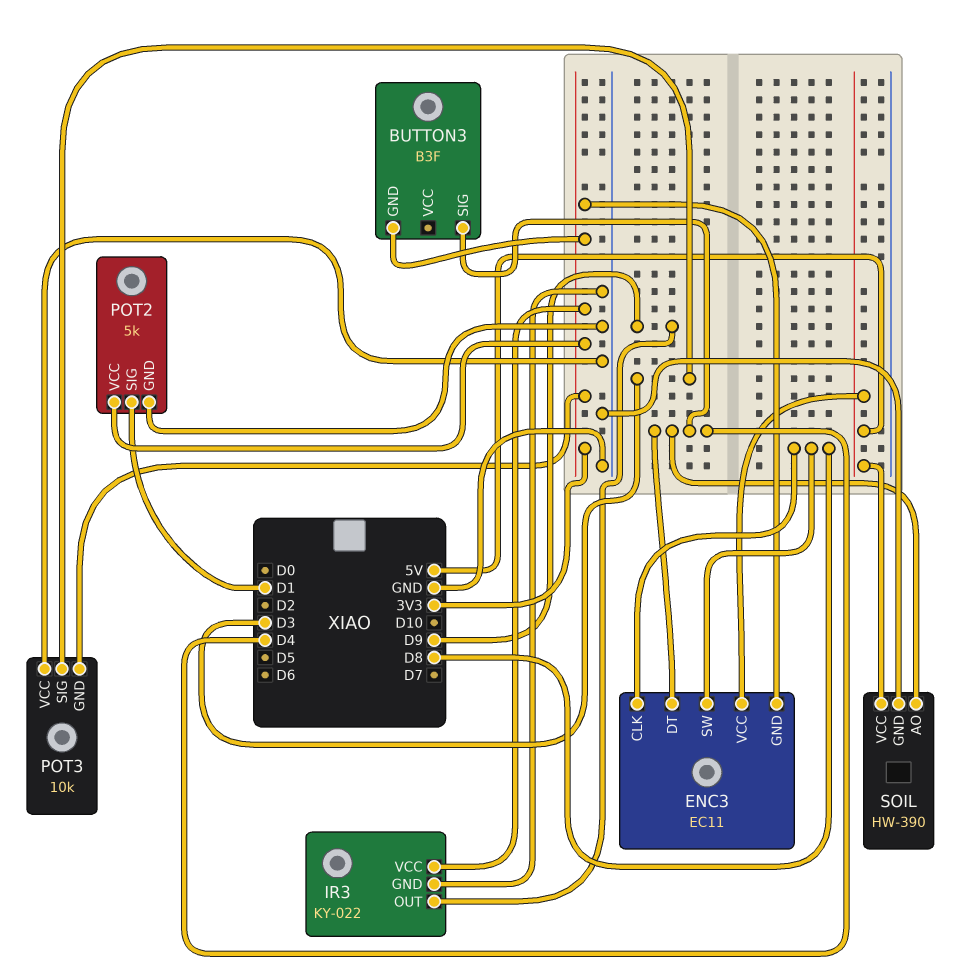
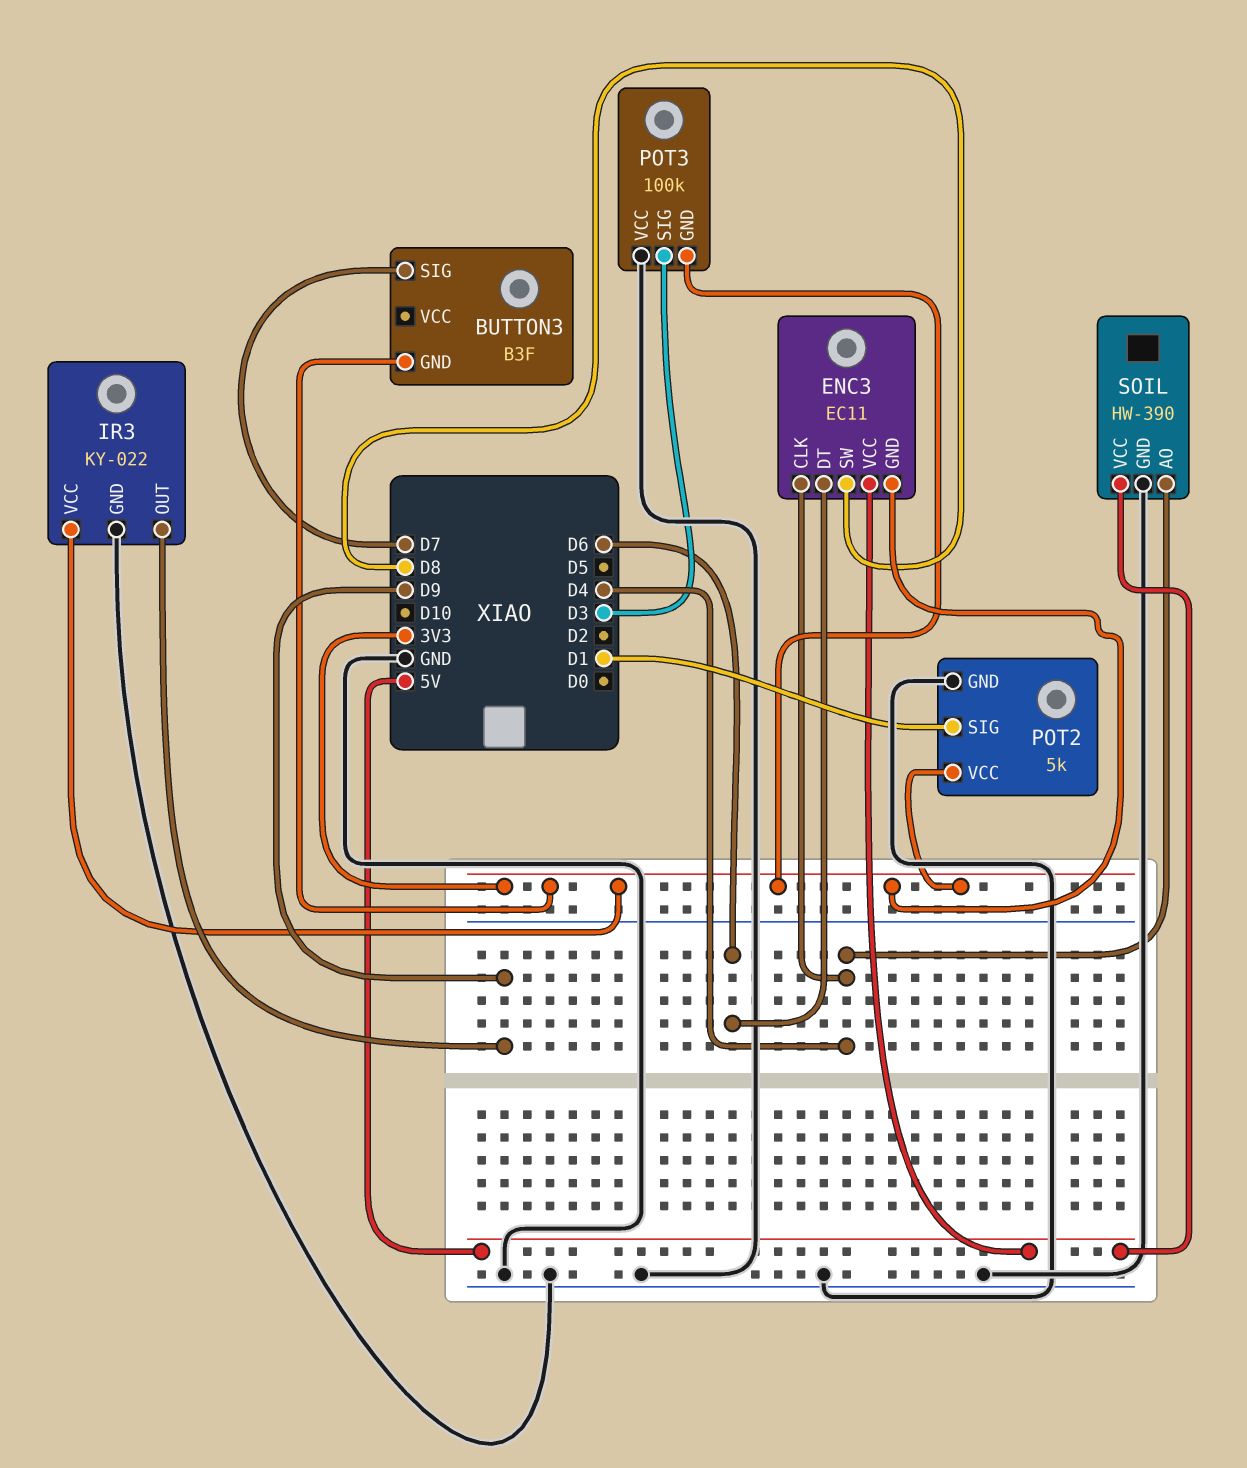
BUTTON3 pin SIG: D4 -> D7
ENC3 pin CLK: D8 -> D4
ENC3 pin DT: D4 -> D6
POT3: 10k -> 100k

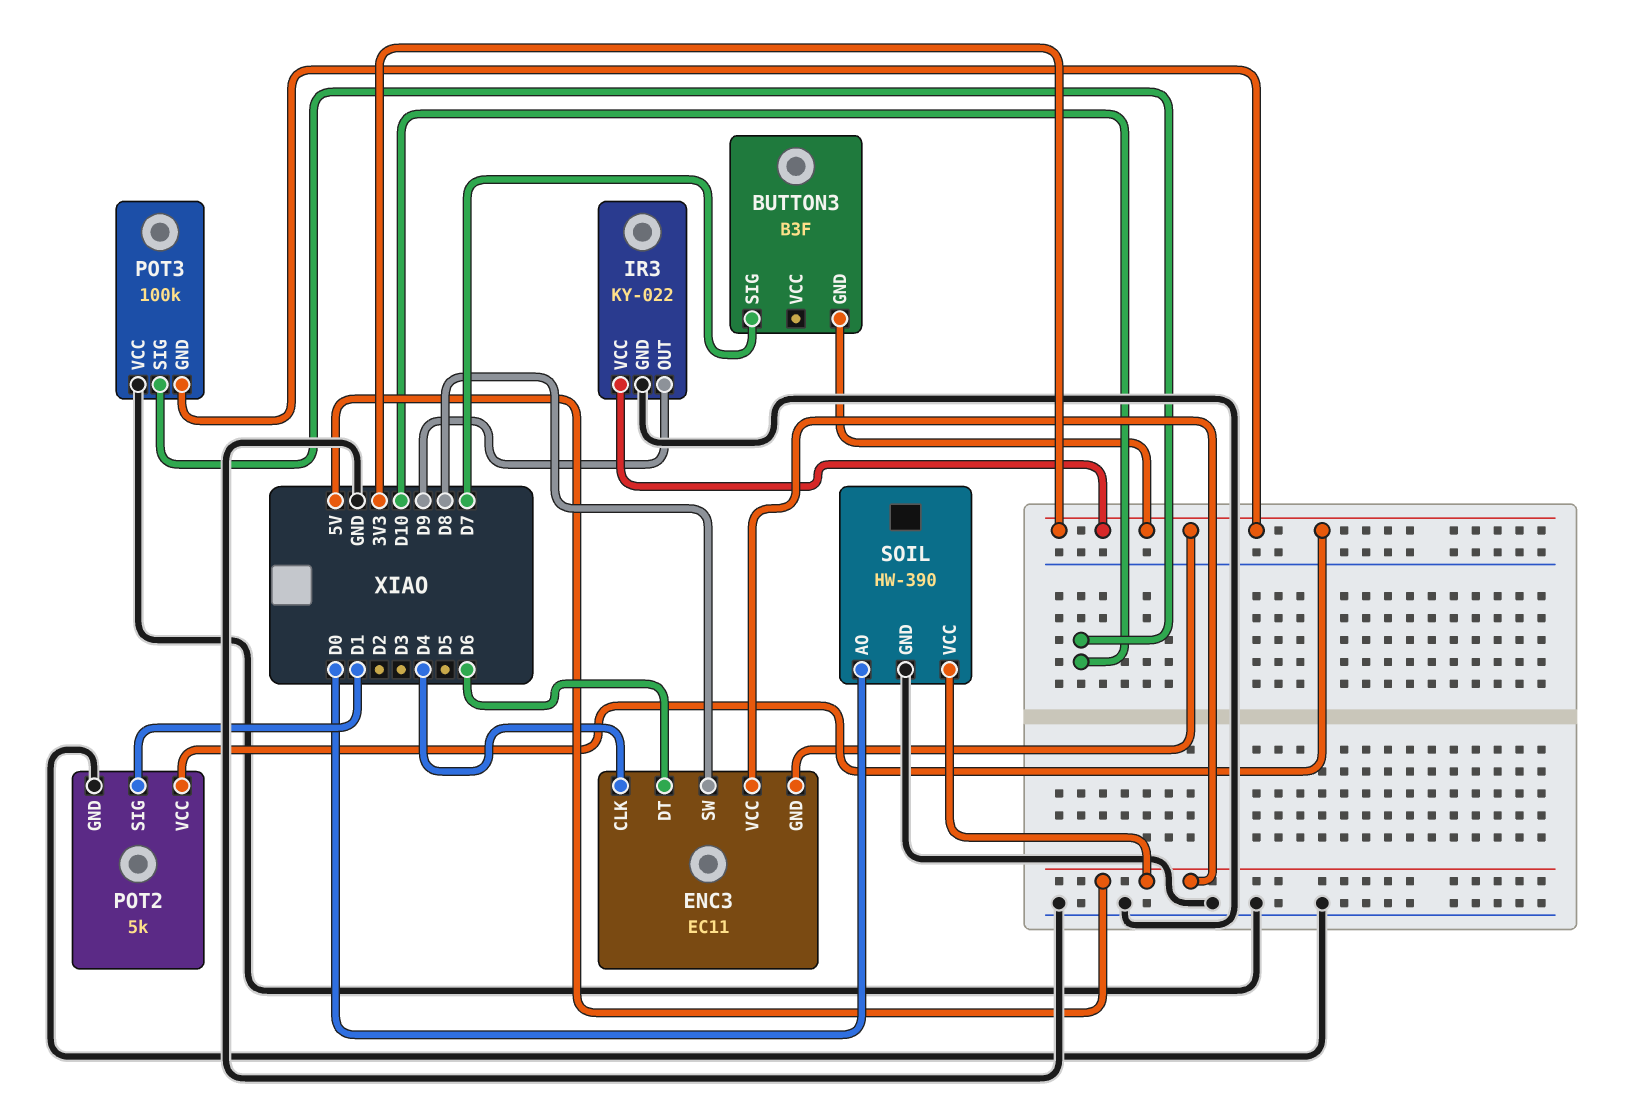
POT3 pin SIG: D3 -> D10
SOIL pin AO: D4 -> D0

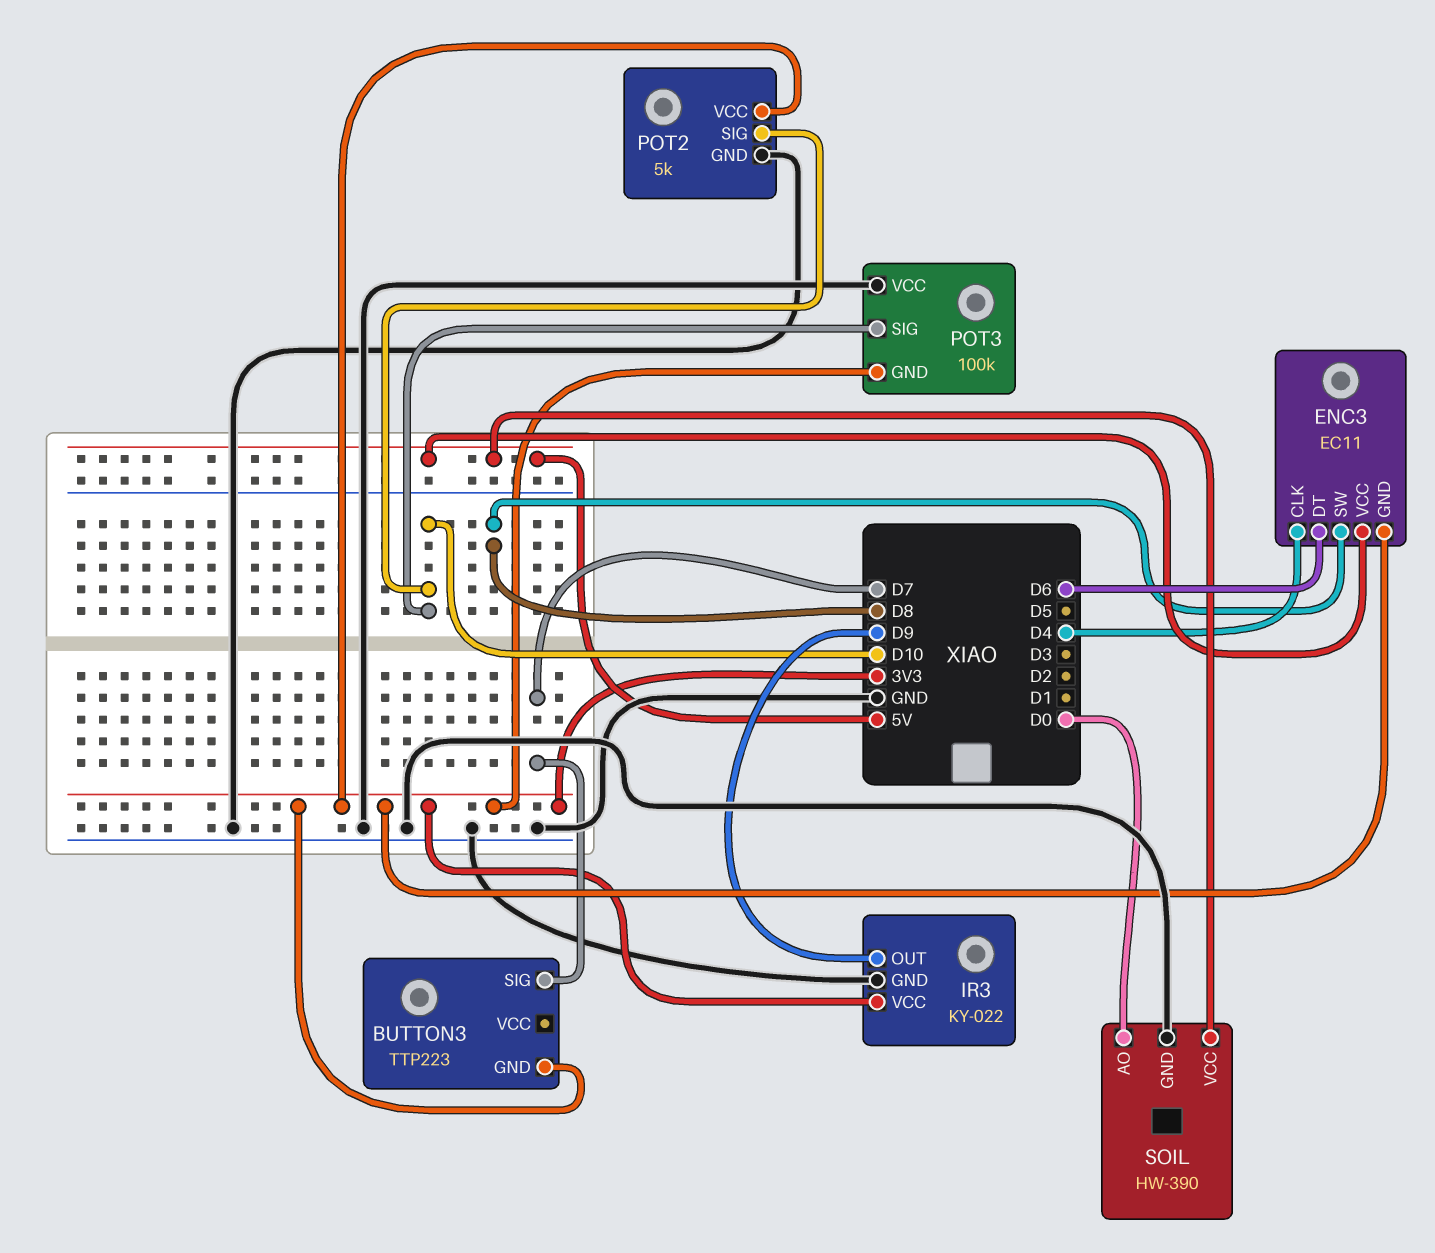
BUTTON3: B3F -> TTP223
POT2 pin SIG: D1 -> D10

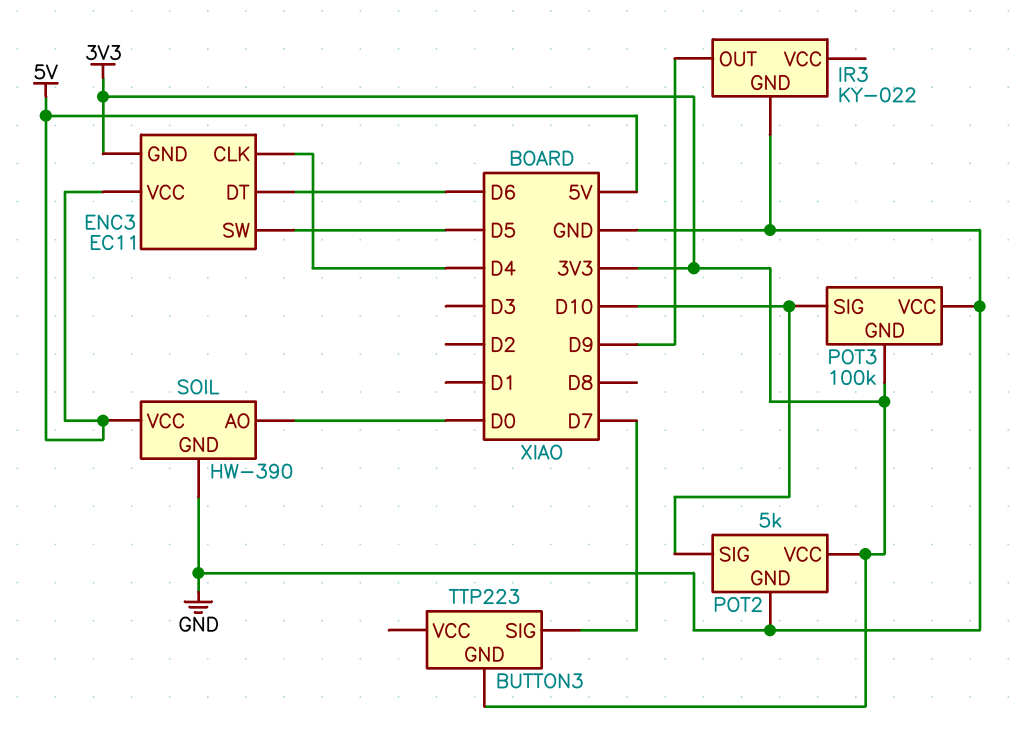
ENC3 pin SW: D8 -> D5
IR3 pin VCC: 3V3 -> none

